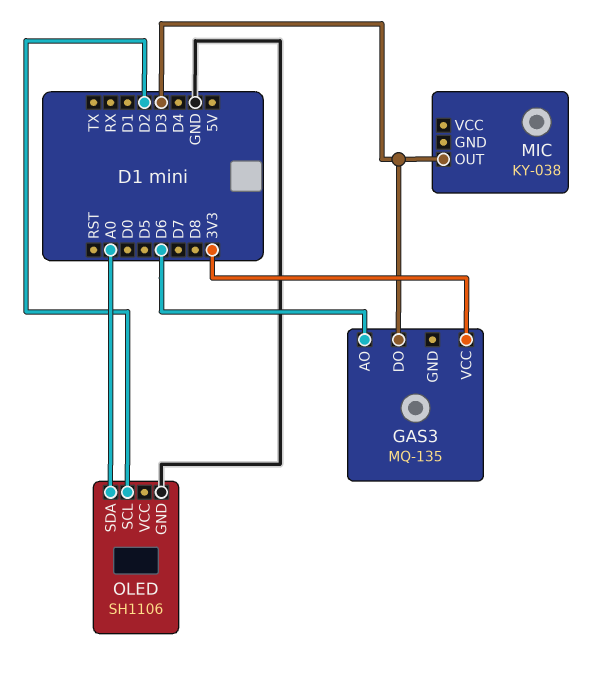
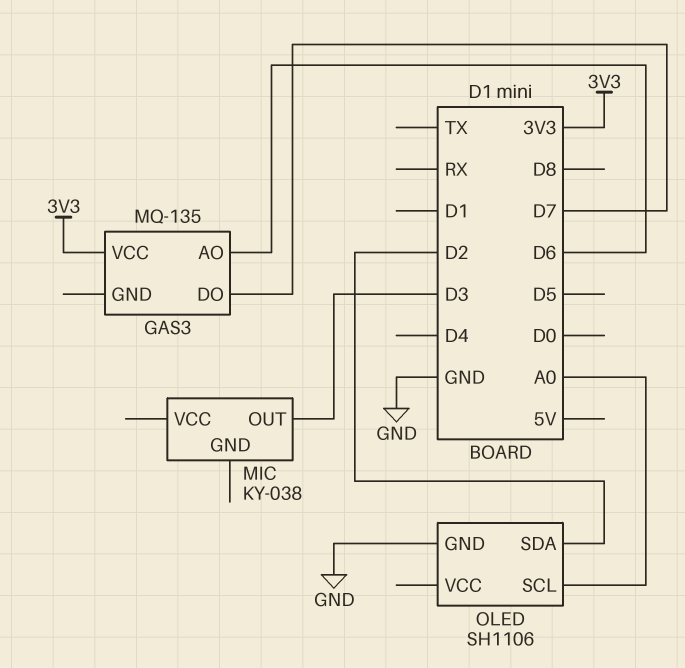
GAS3 pin DO: D3 -> D7
OLED pin SCL: D2 -> A0
OLED pin SDA: A0 -> D2

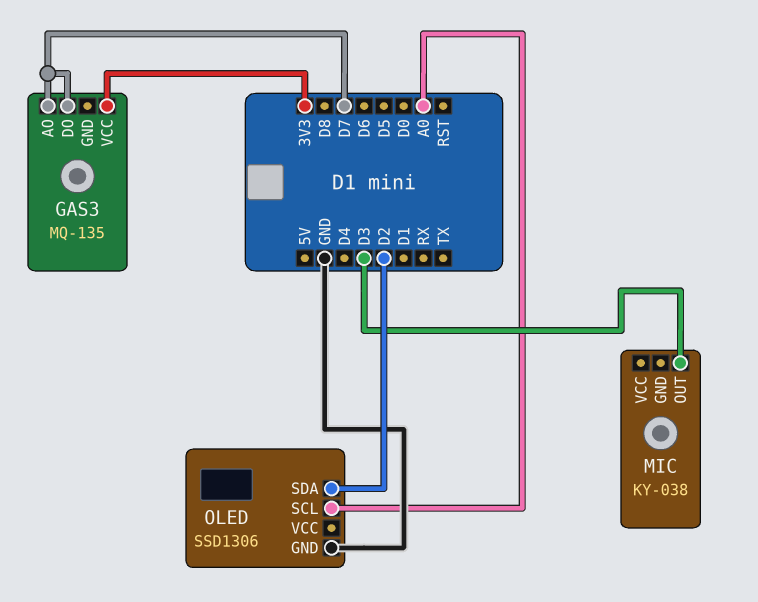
GAS3 pin AO: D6 -> D7
OLED: SH1106 -> SSD1306

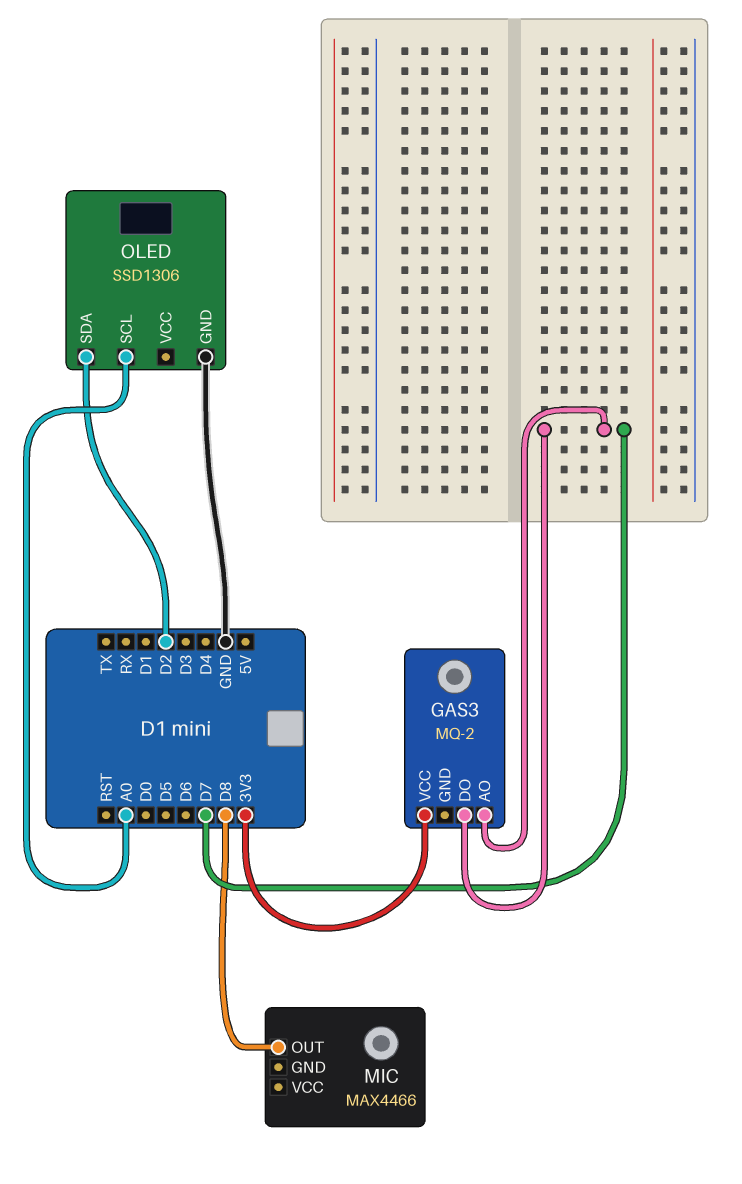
GAS3: MQ-135 -> MQ-2
MIC: KY-038 -> MAX4466
MIC pin OUT: D3 -> D8

